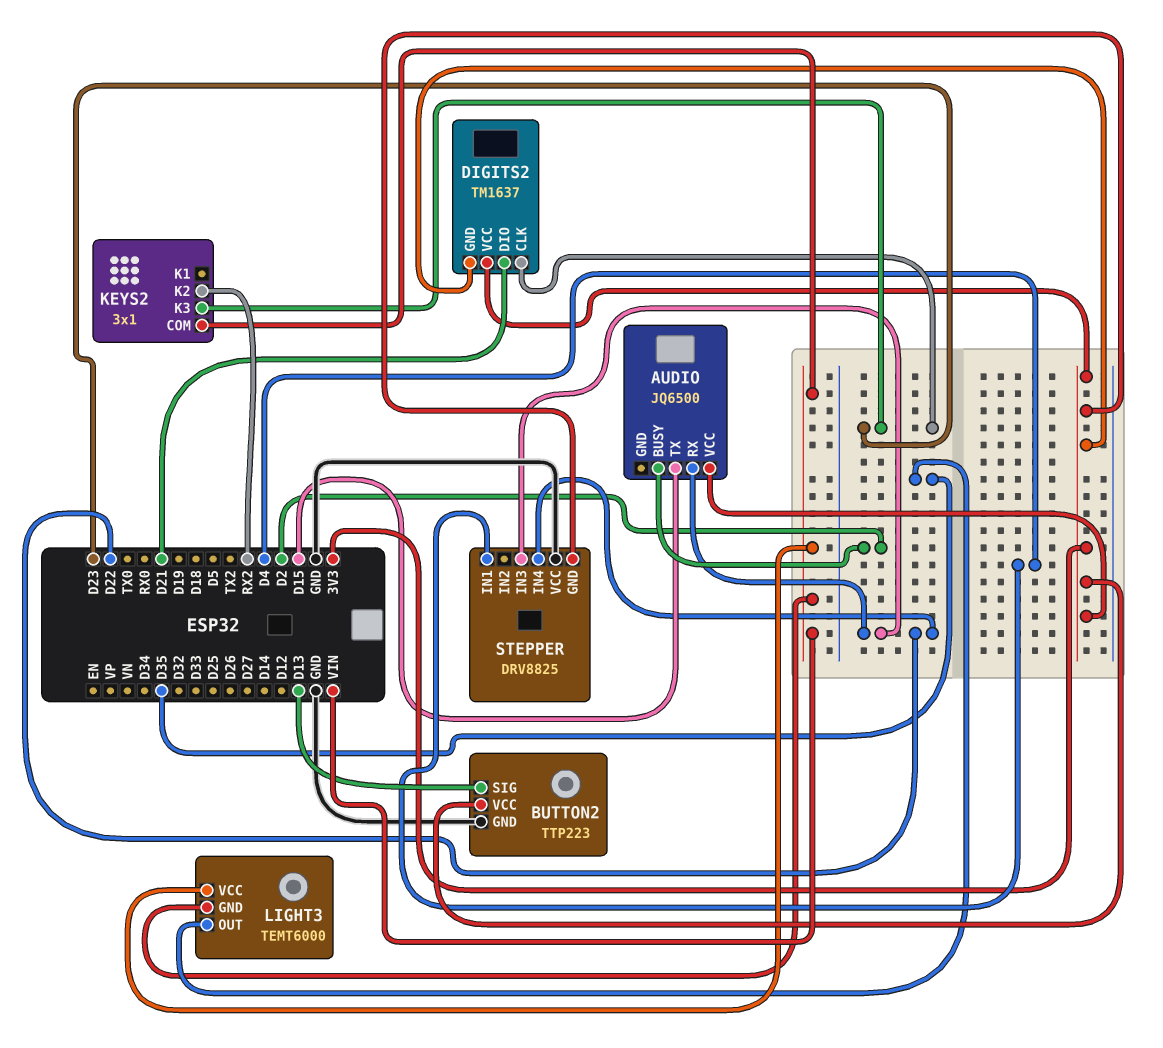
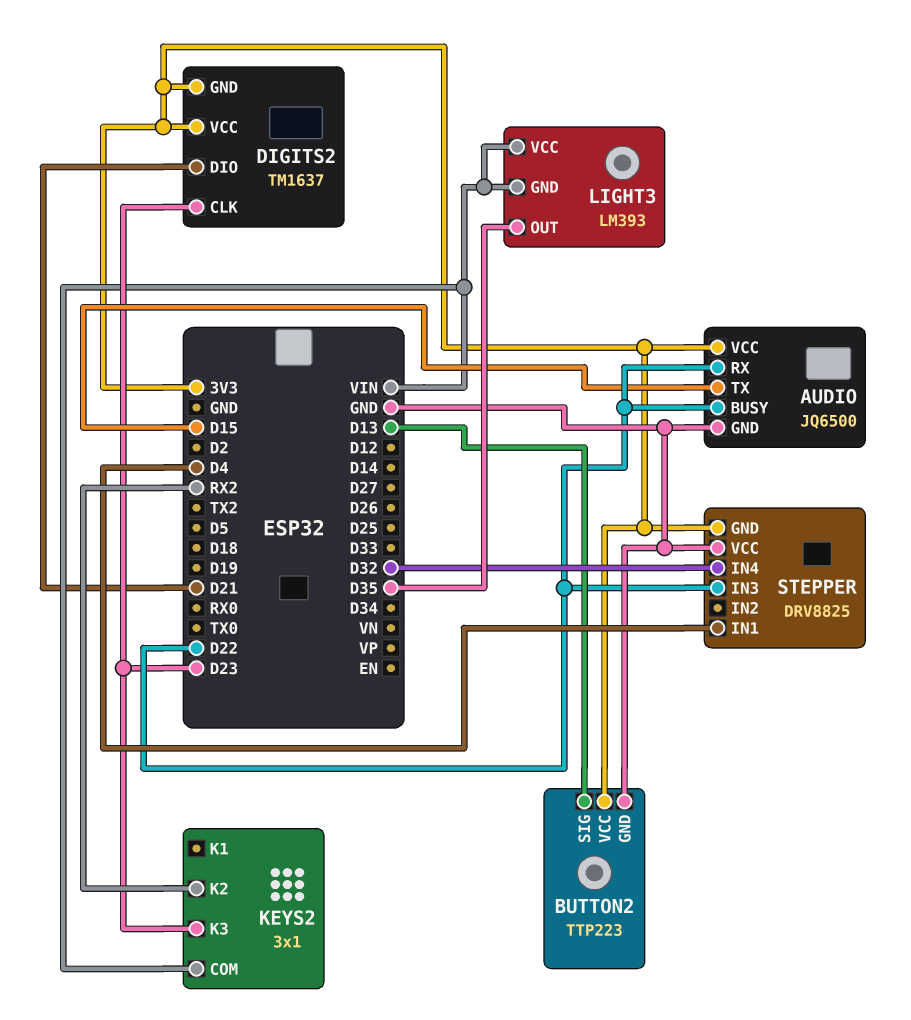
AUDIO pin BUSY: D2 -> D22
AUDIO pin GND: none -> GND
LIGHT3: TEMT6000 -> LM393
STEPPER pin IN4: D22 -> D32

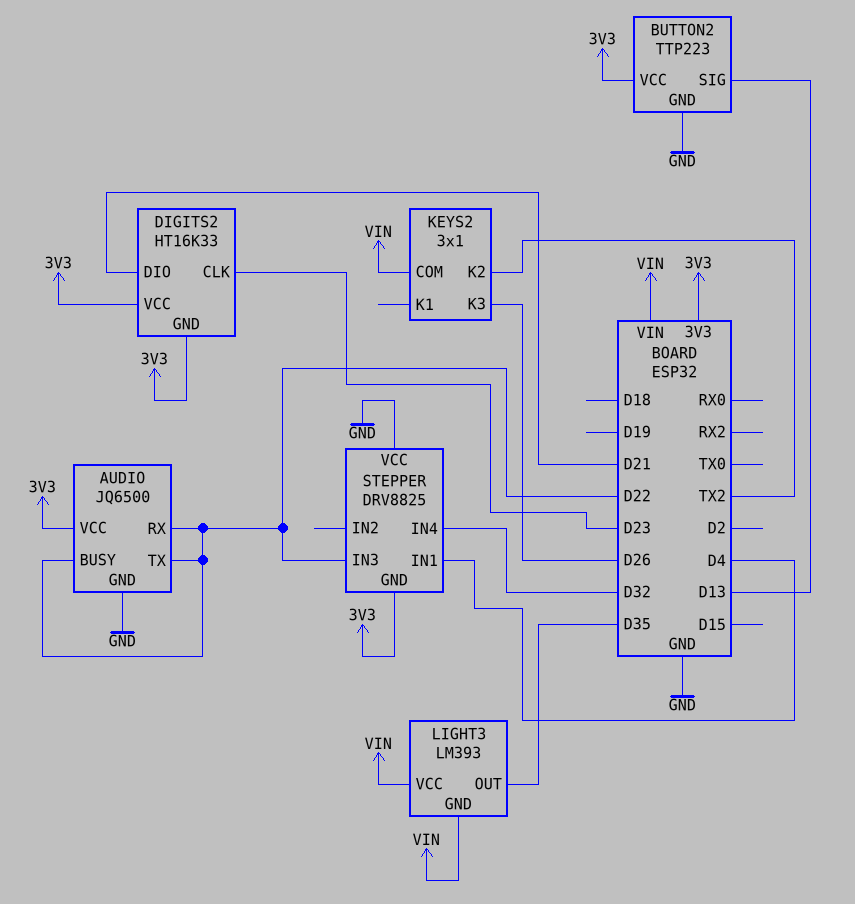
AUDIO pin TX: D15 -> D22
DIGITS2: TM1637 -> HT16K33
KEYS2 pin K2: RX2 -> TX2
KEYS2 pin K3: D23 -> D26

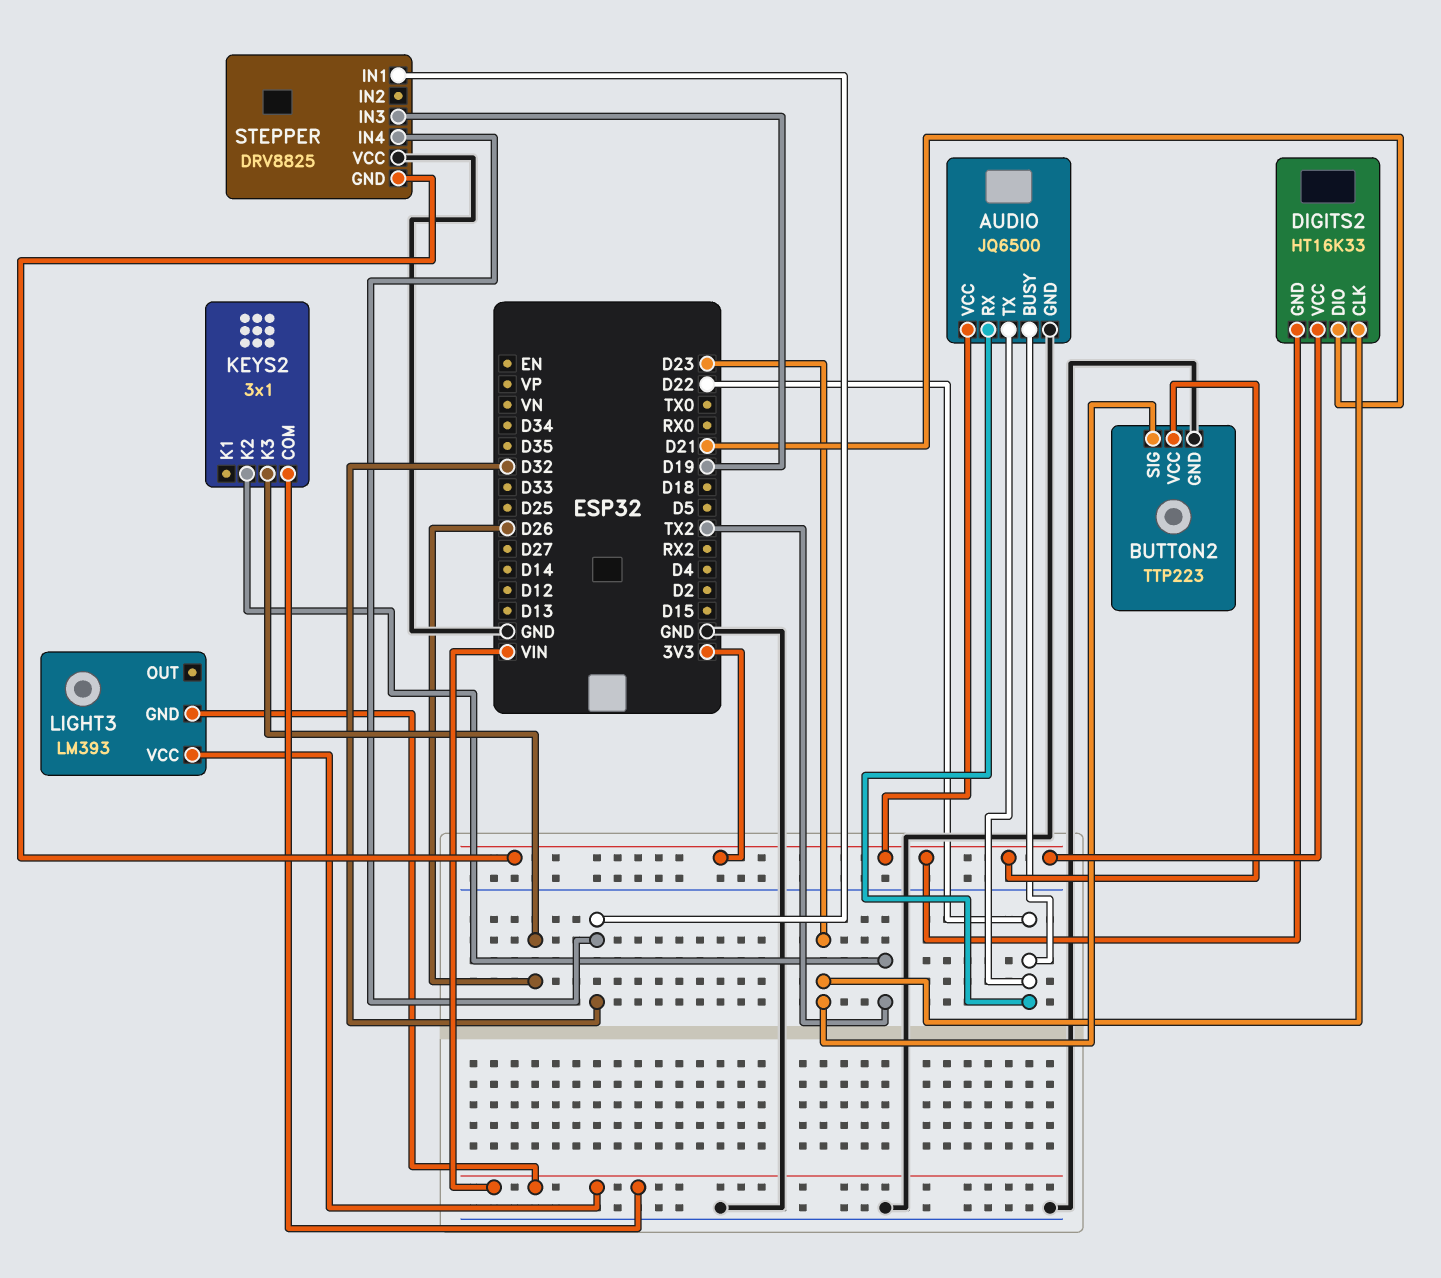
BUTTON2 pin SIG: D13 -> D23
LIGHT3 pin OUT: D35 -> none
STEPPER pin IN1: D4 -> D32
STEPPER pin IN3: D22 -> D19

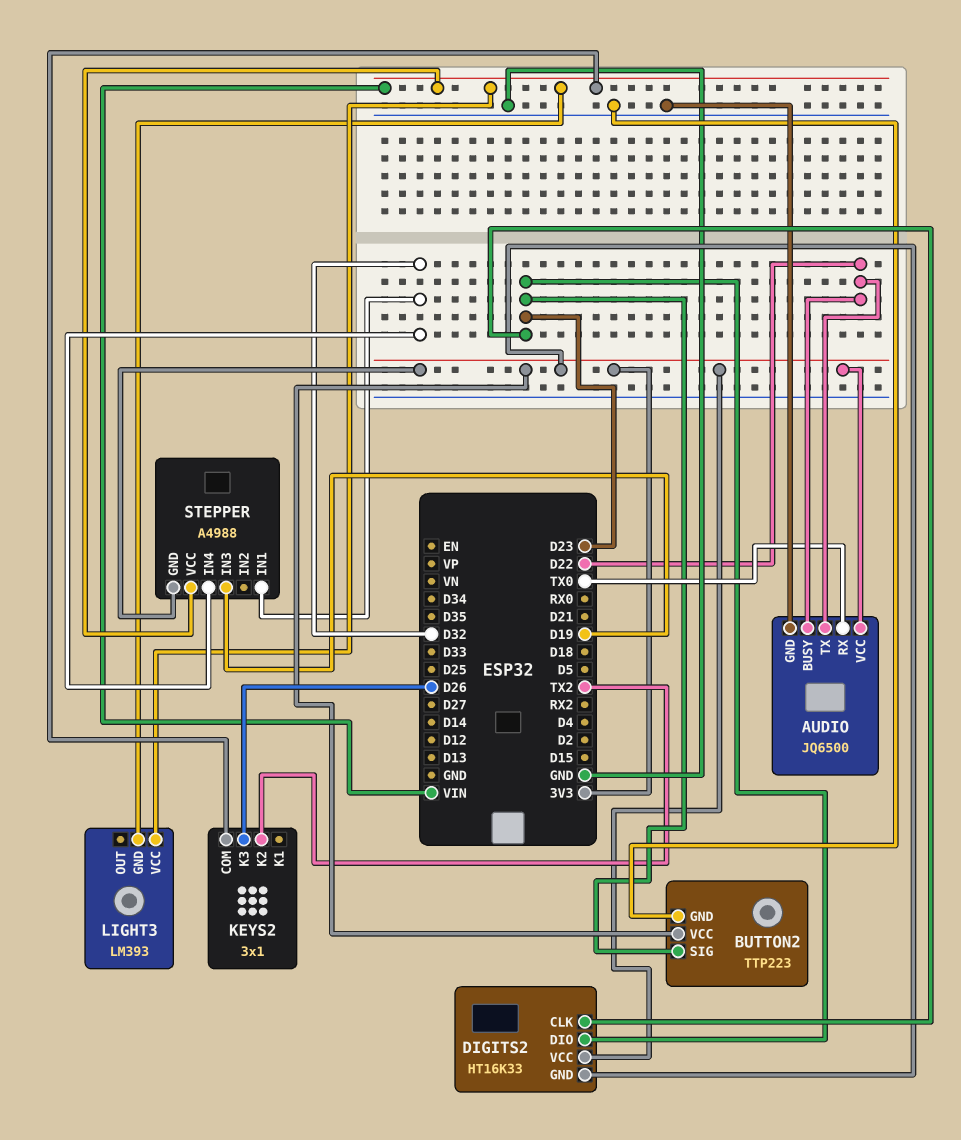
AUDIO pin RX: D22 -> TX0
DIGITS2 pin DIO: D21 -> D23
STEPPER: DRV8825 -> A4988
STEPPER pin VCC: GND -> VIN

